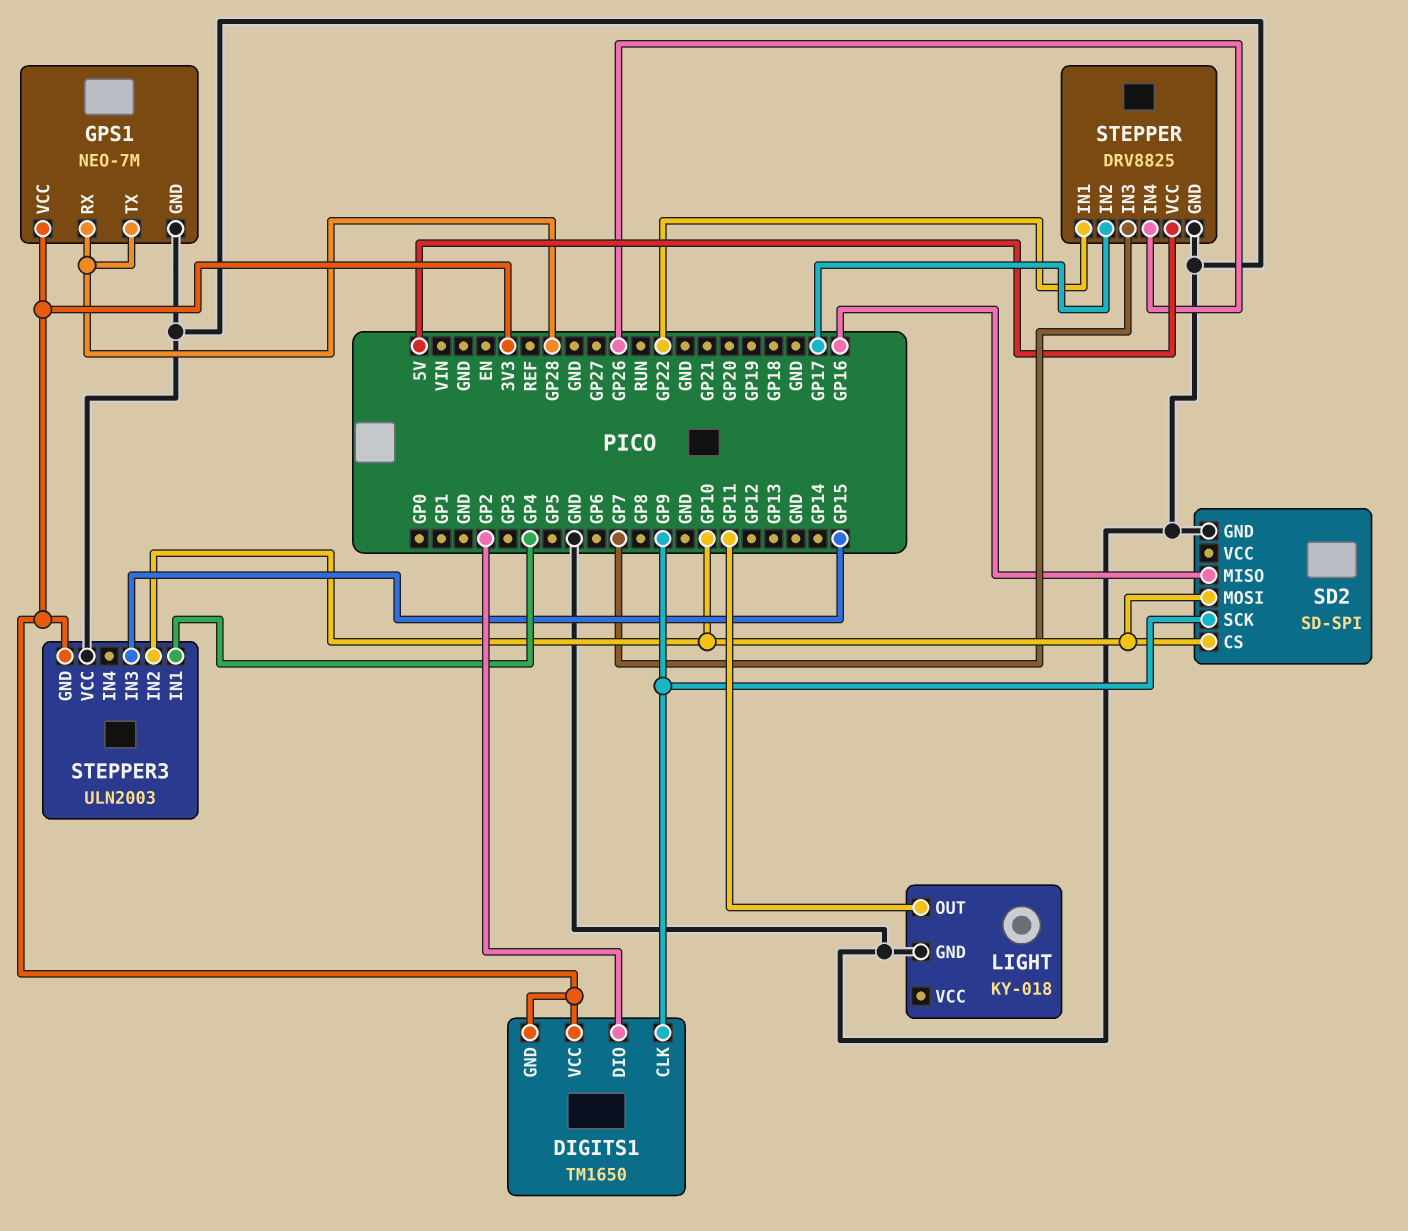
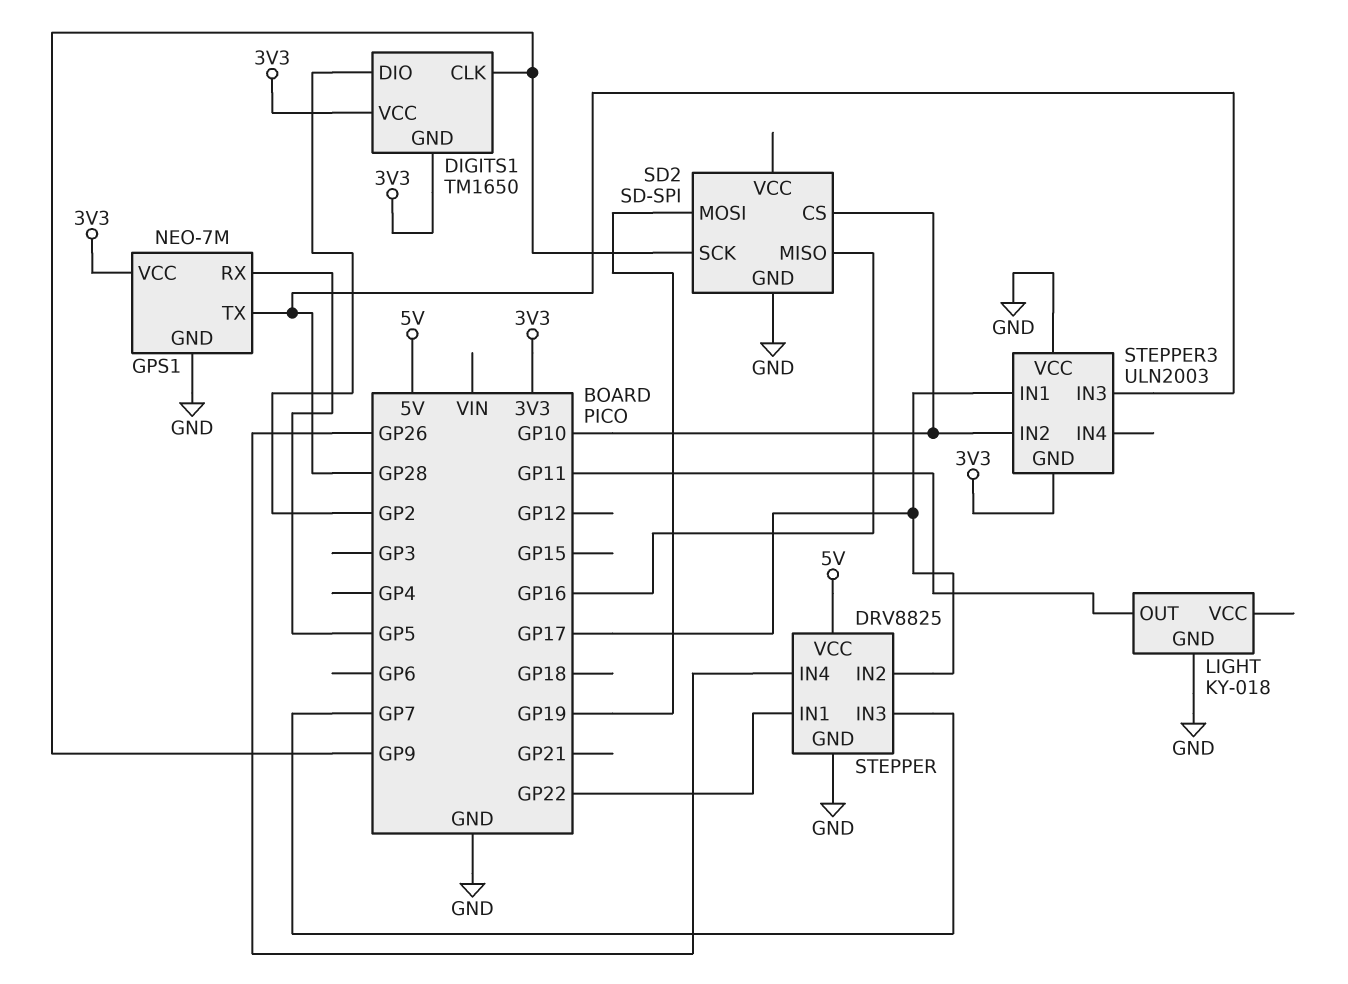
GPS1 pin RX: GP28 -> GP5
SD2 pin MOSI: GP10 -> GP19
STEPPER3 pin IN1: GP4 -> GP17
STEPPER3 pin IN3: GP15 -> GP28

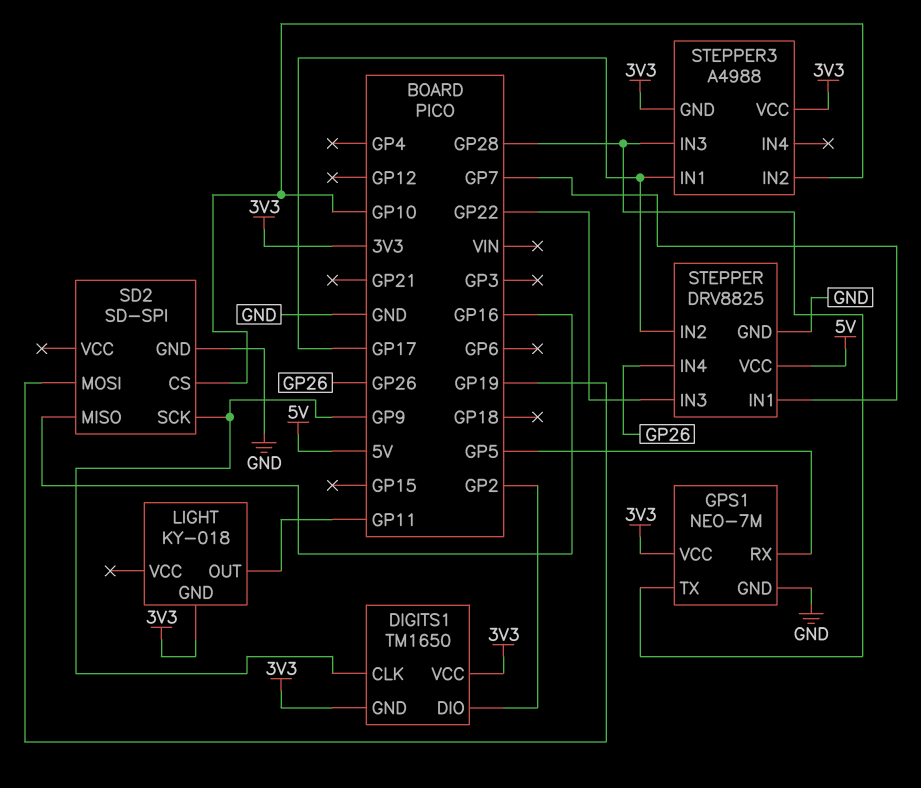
LIGHT pin GND: GND -> 3V3
STEPPER pin IN1: GP22 -> GP7
STEPPER pin IN3: GP7 -> GP22
STEPPER3: ULN2003 -> A4988
STEPPER3 pin VCC: GND -> 3V3

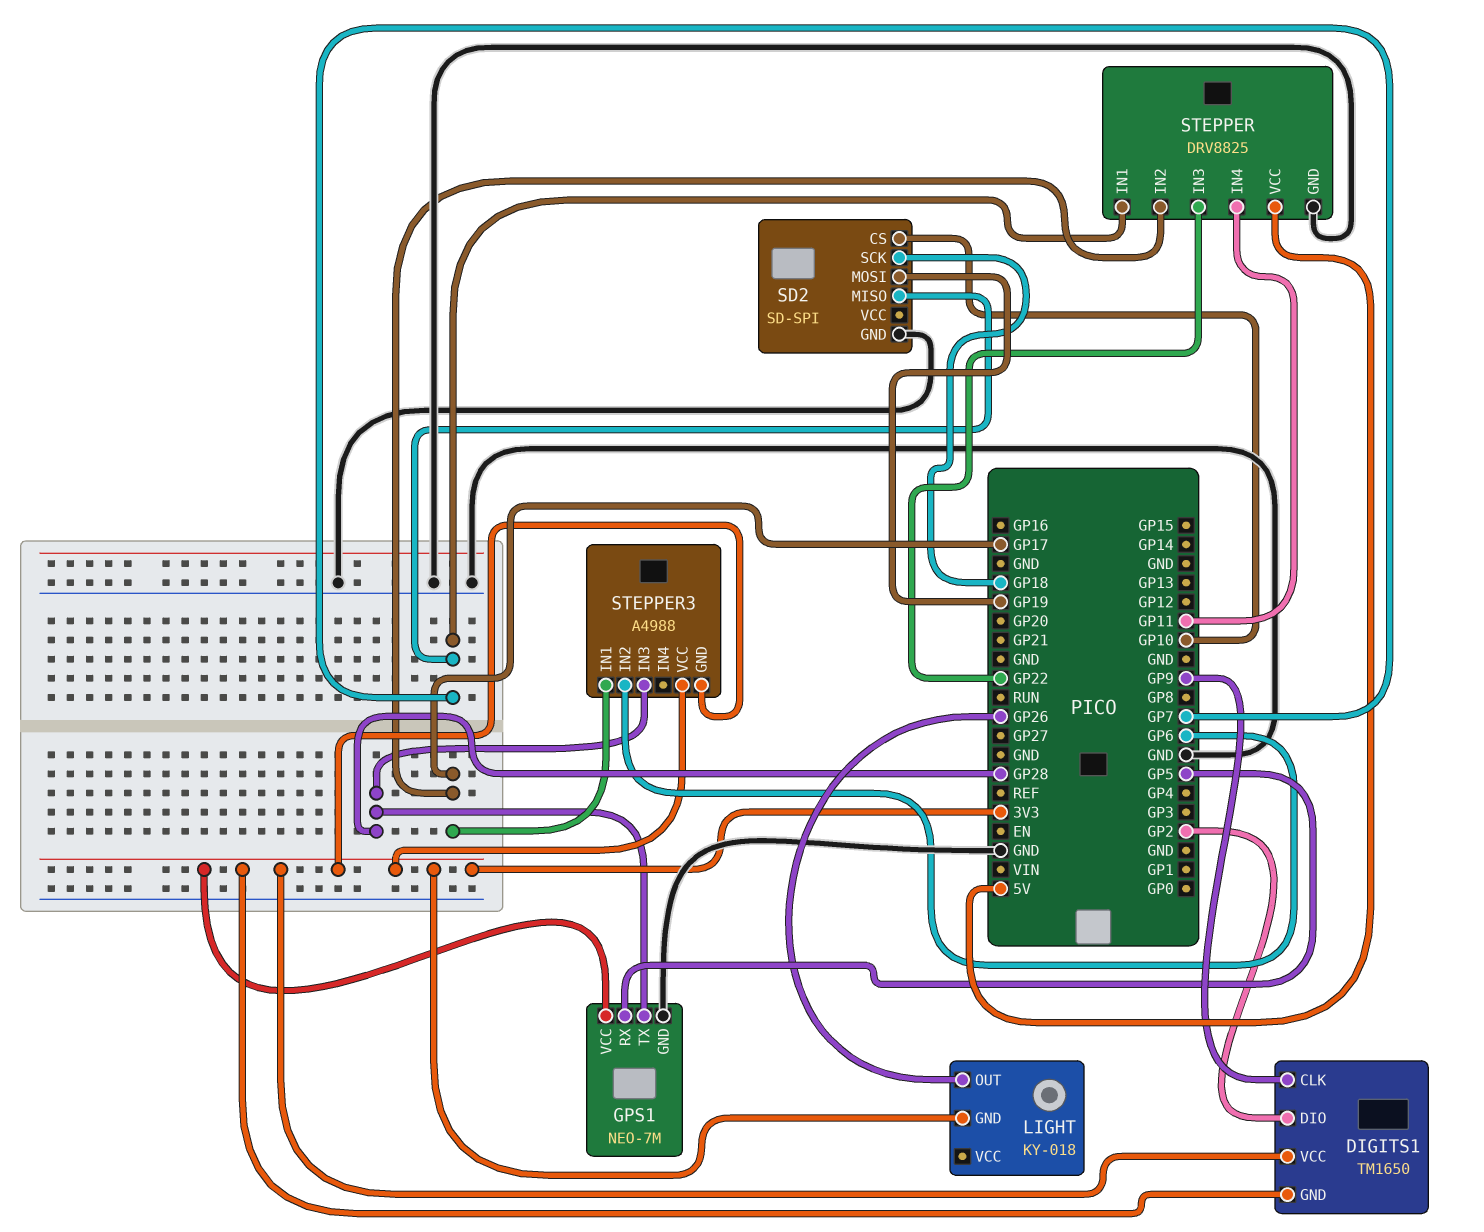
LIGHT pin OUT: GP11 -> GP26
SD2 pin MISO: GP16 -> GP7
SD2 pin SCK: GP9 -> GP18
STEPPER pin IN4: GP26 -> GP11
STEPPER3 pin IN2: GP10 -> GP6

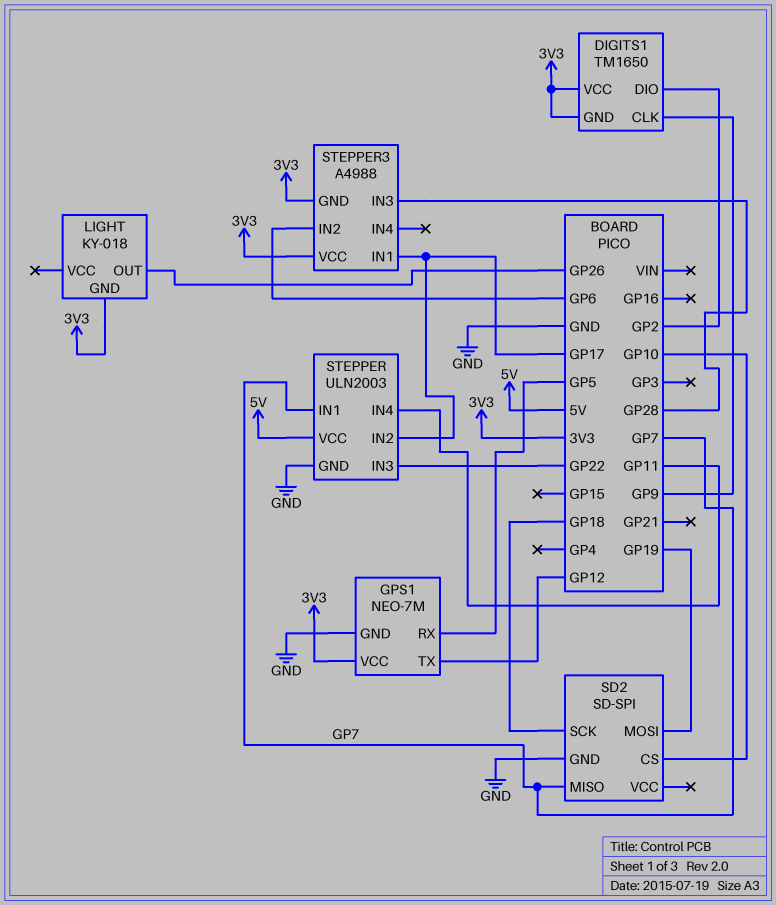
GPS1 pin TX: GP28 -> GP12
STEPPER: DRV8825 -> ULN2003

